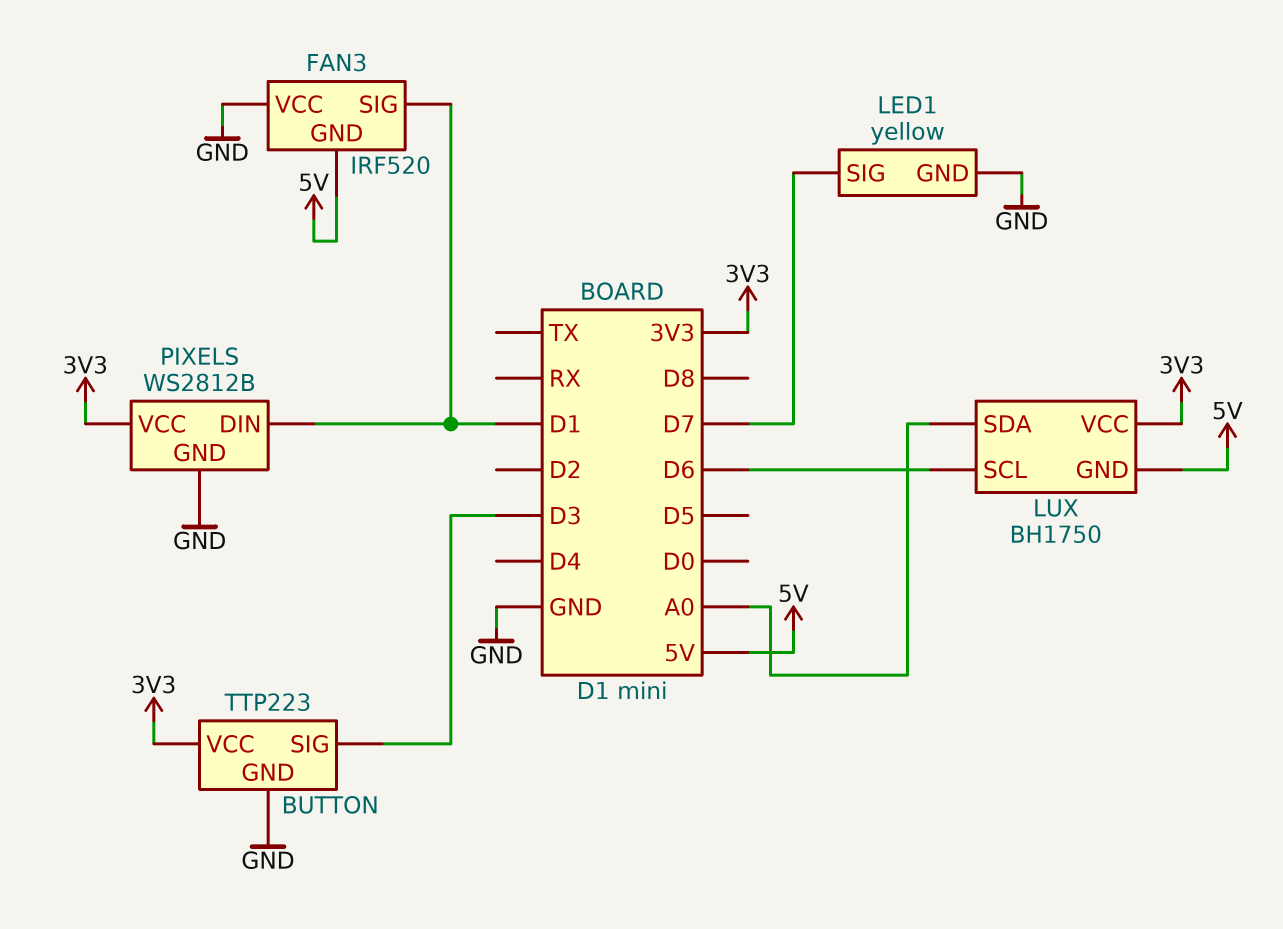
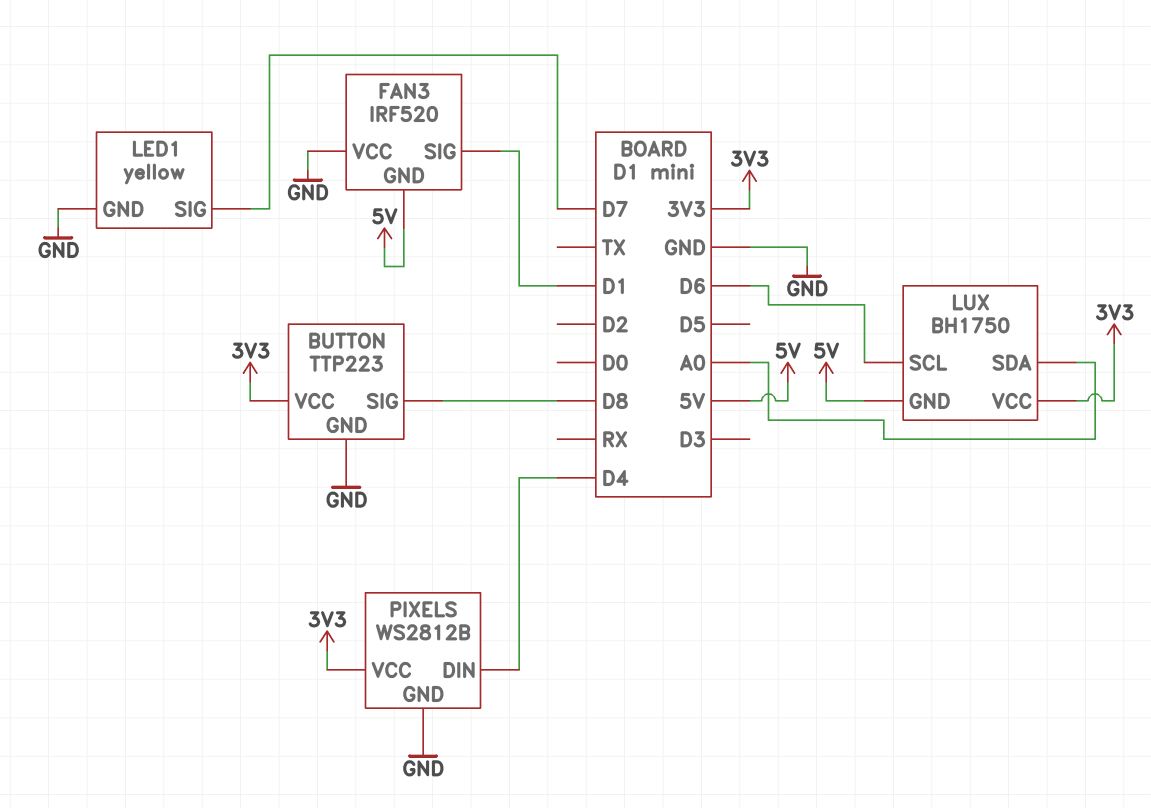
BUTTON pin SIG: D3 -> D8
PIXELS pin DIN: D1 -> D4

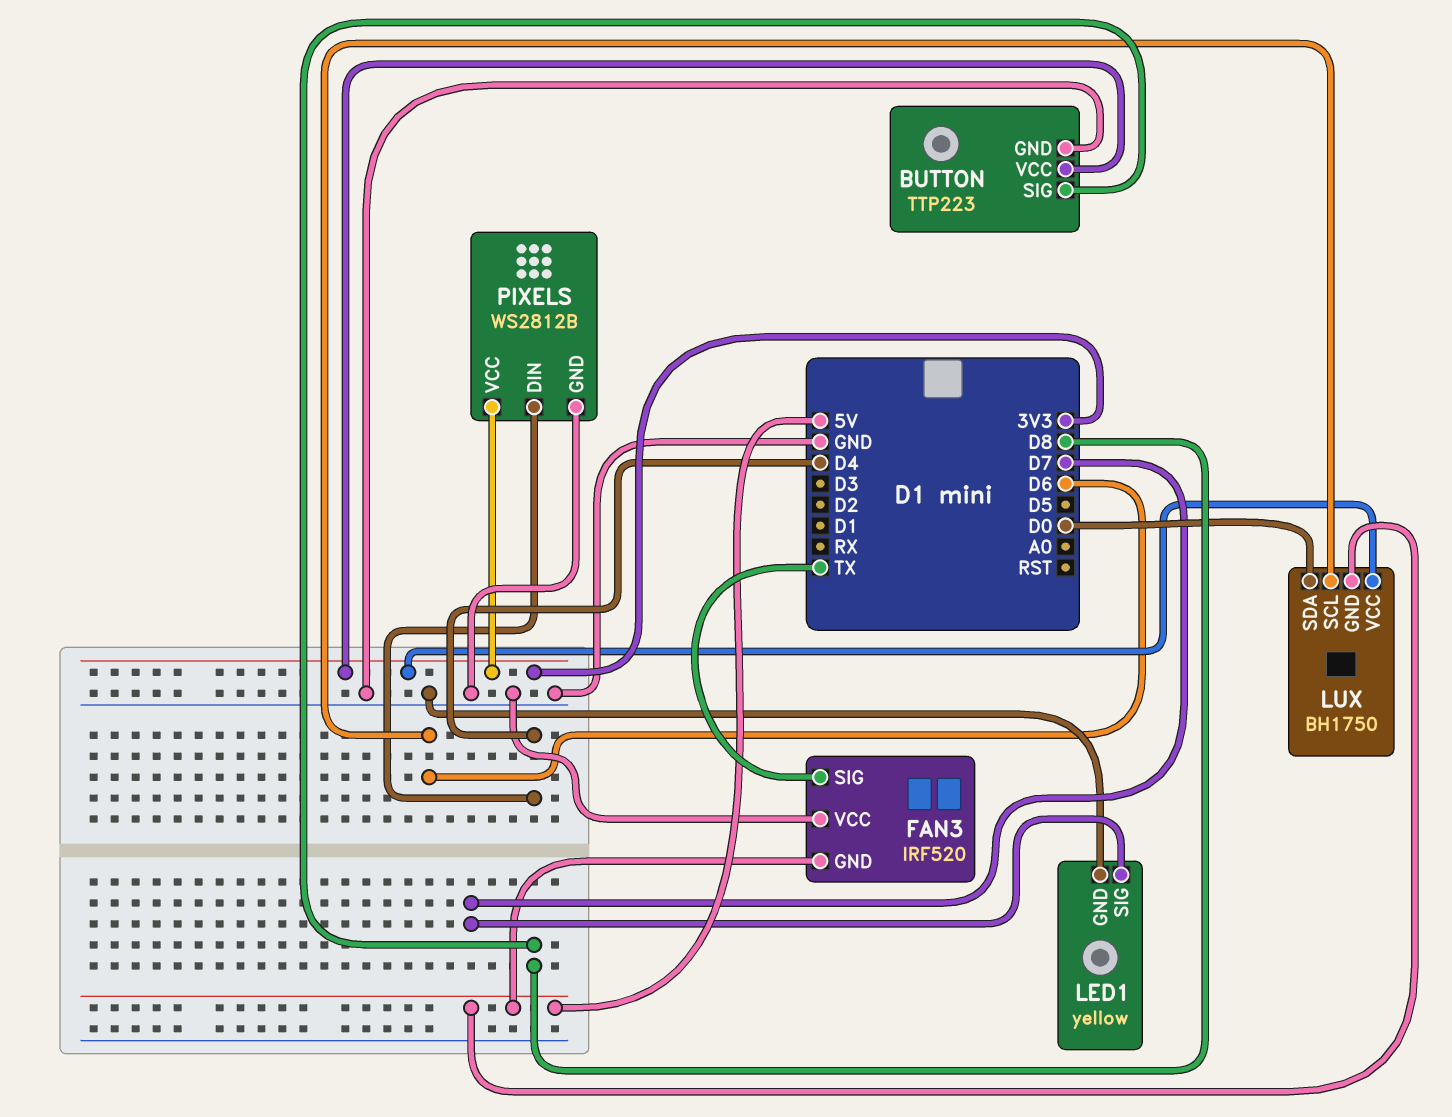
FAN3 pin SIG: D1 -> TX
LUX pin SDA: A0 -> D0

